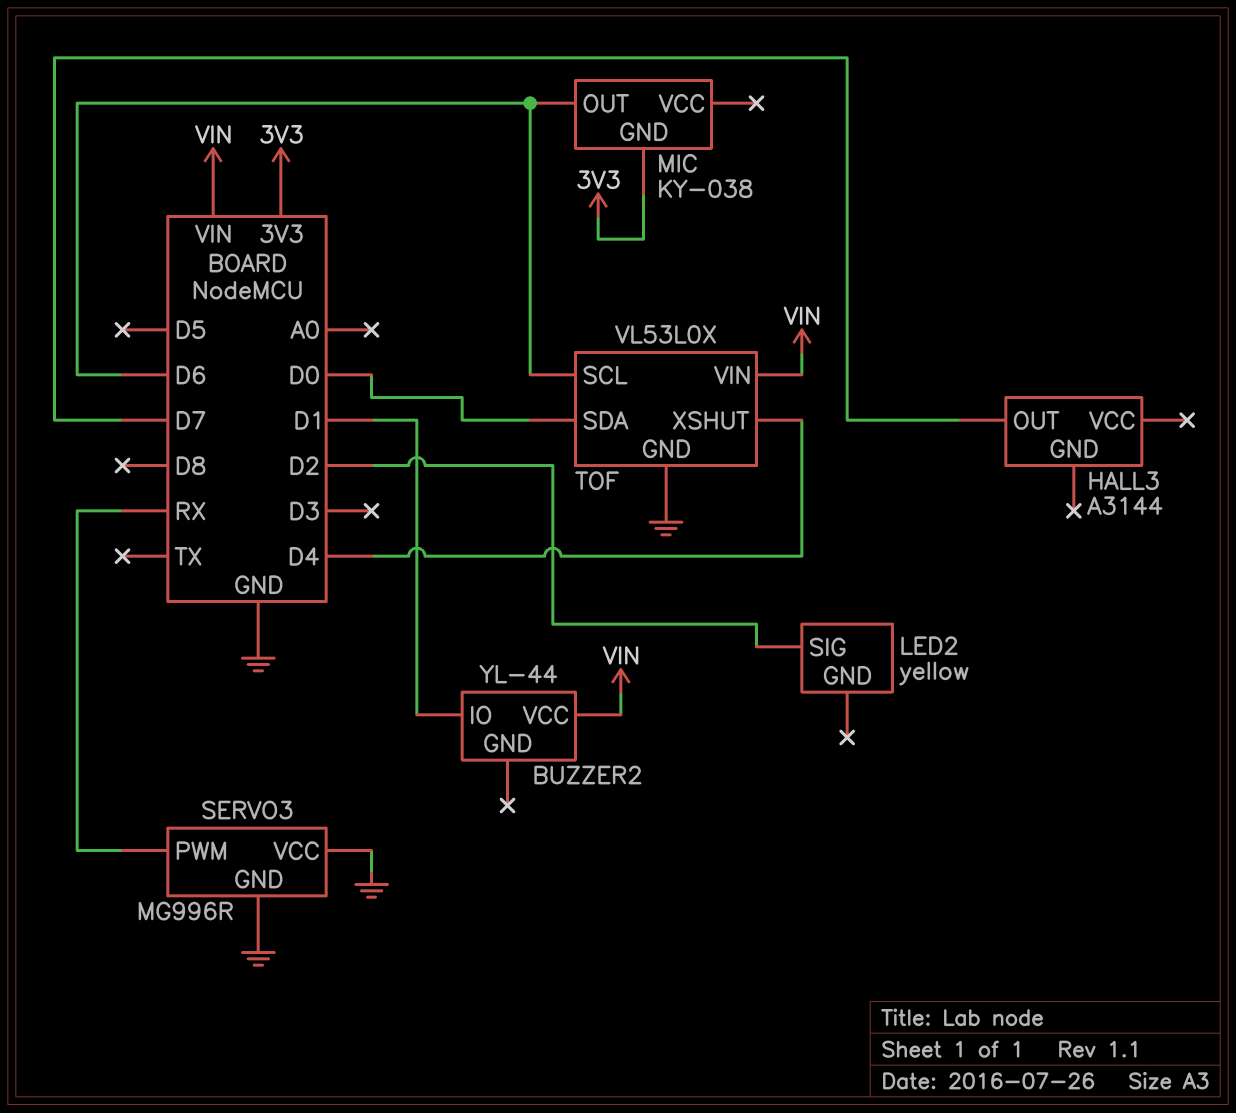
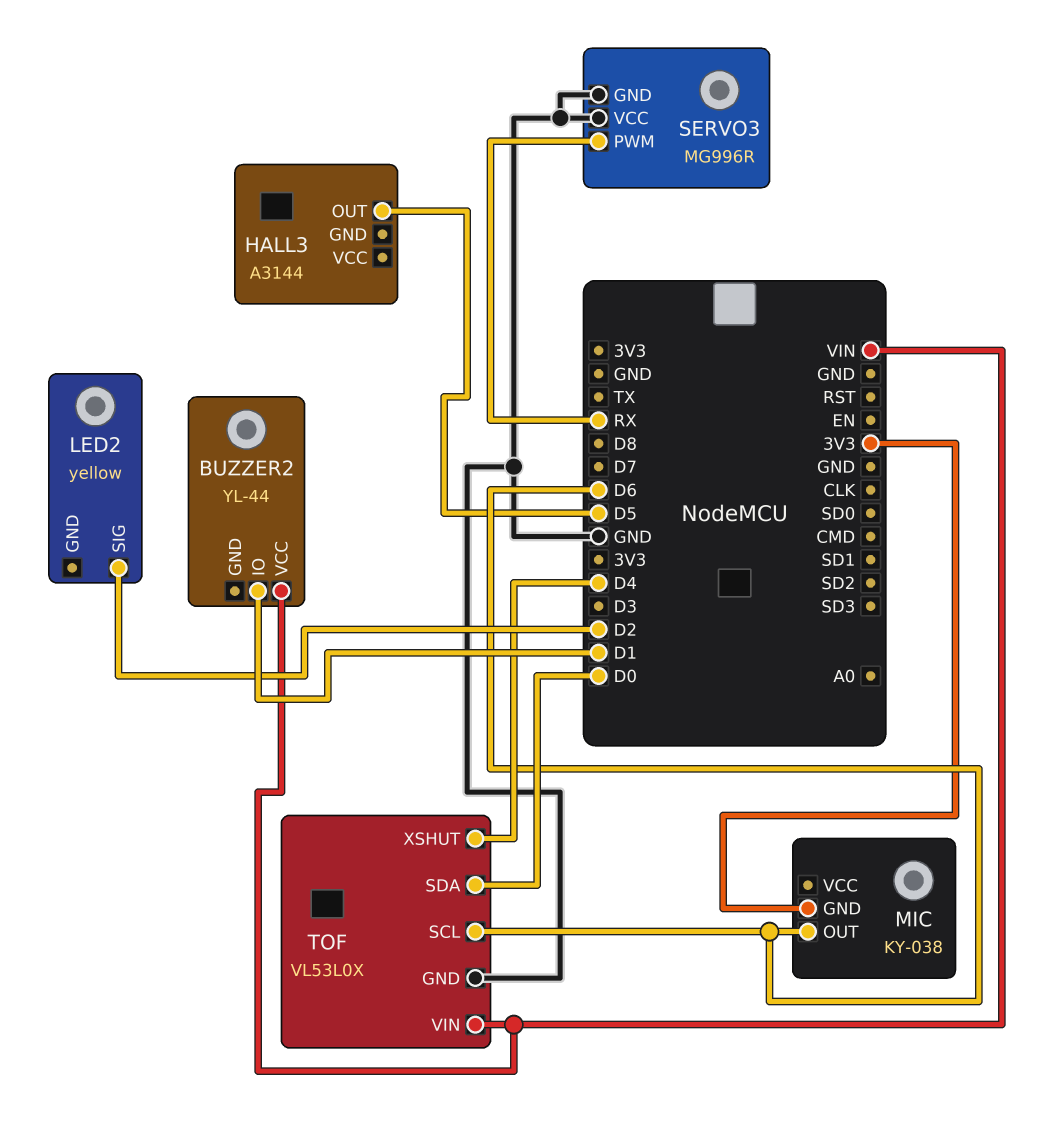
HALL3 pin OUT: D7 -> D5

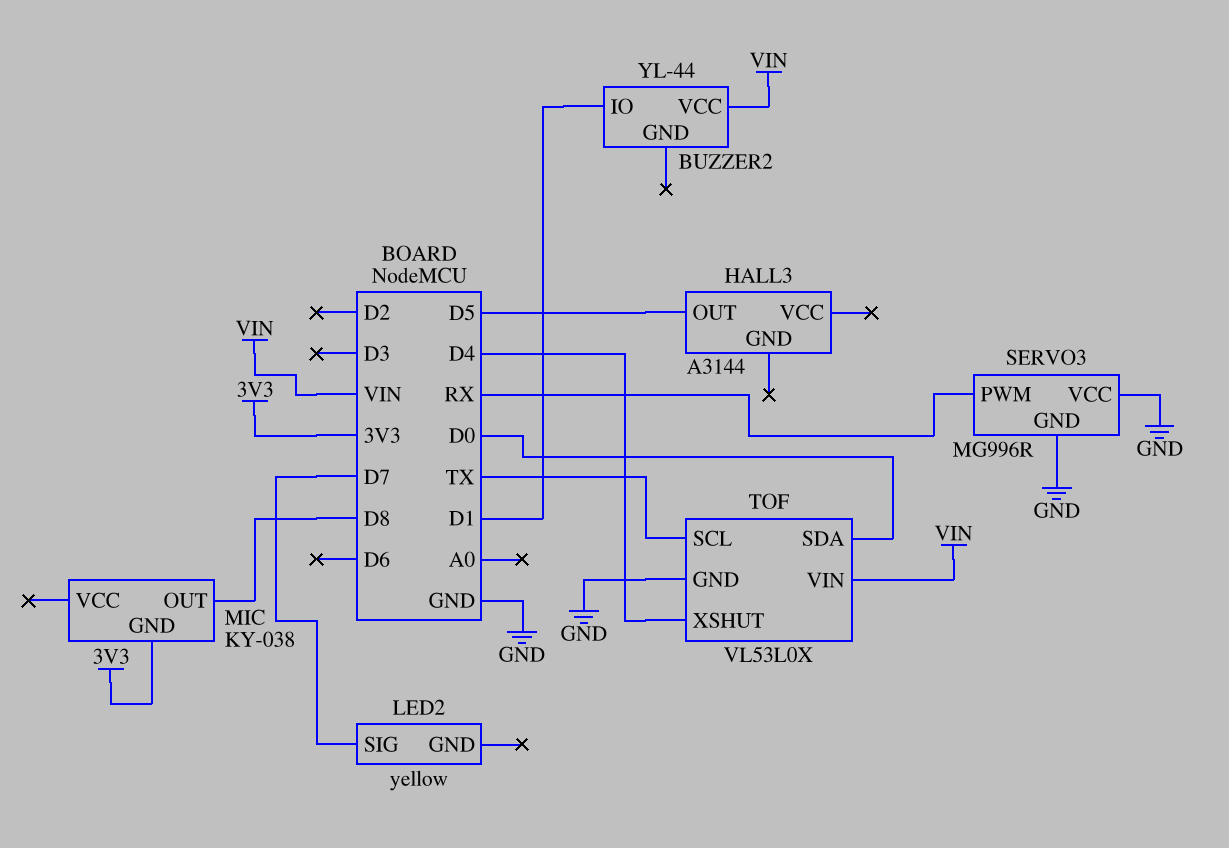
LED2 pin SIG: D2 -> D7
MIC pin OUT: D6 -> D8
TOF pin SCL: D6 -> TX

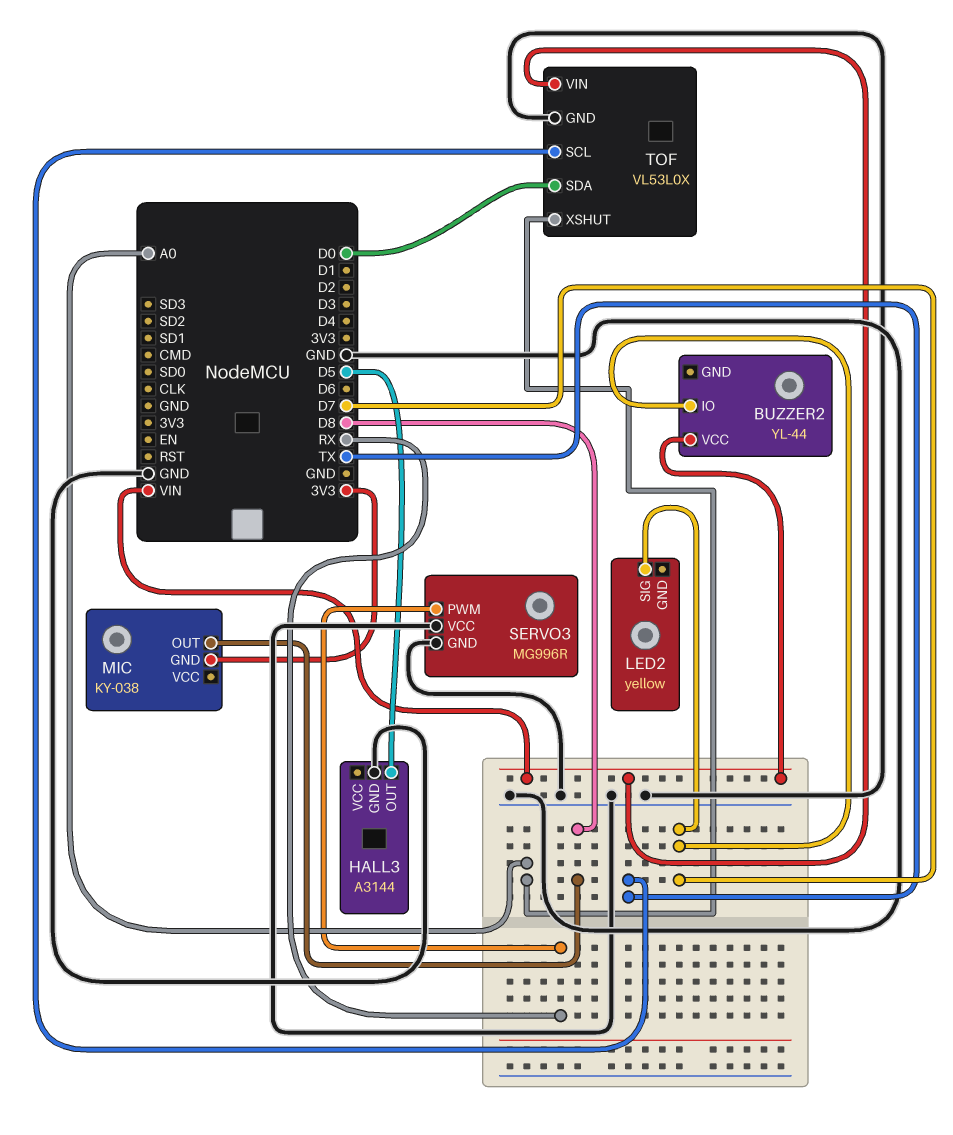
BUZZER2 pin IO: D1 -> D7
HALL3 pin GND: none -> GND
TOF pin XSHUT: D4 -> A0

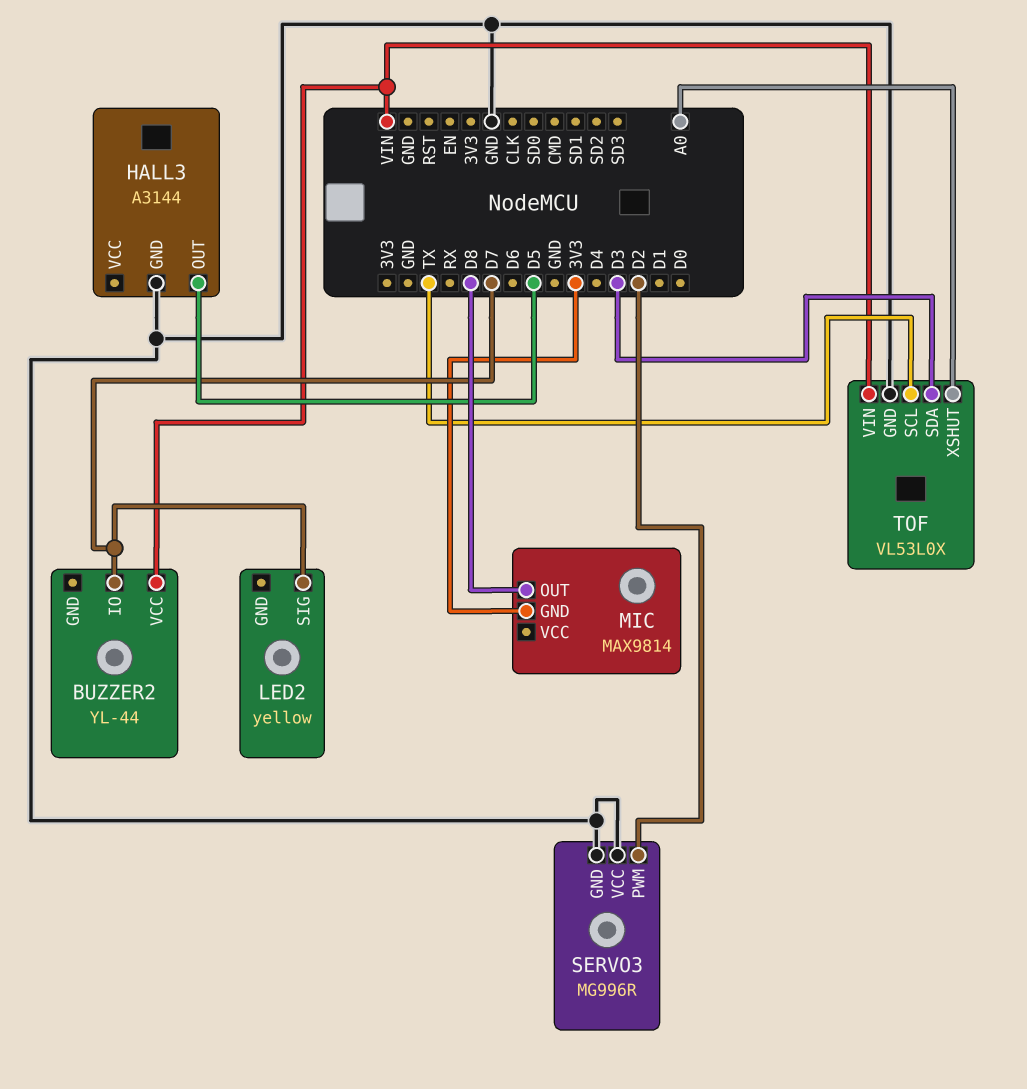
MIC: KY-038 -> MAX9814
SERVO3 pin PWM: RX -> D2
TOF pin SDA: D0 -> D3

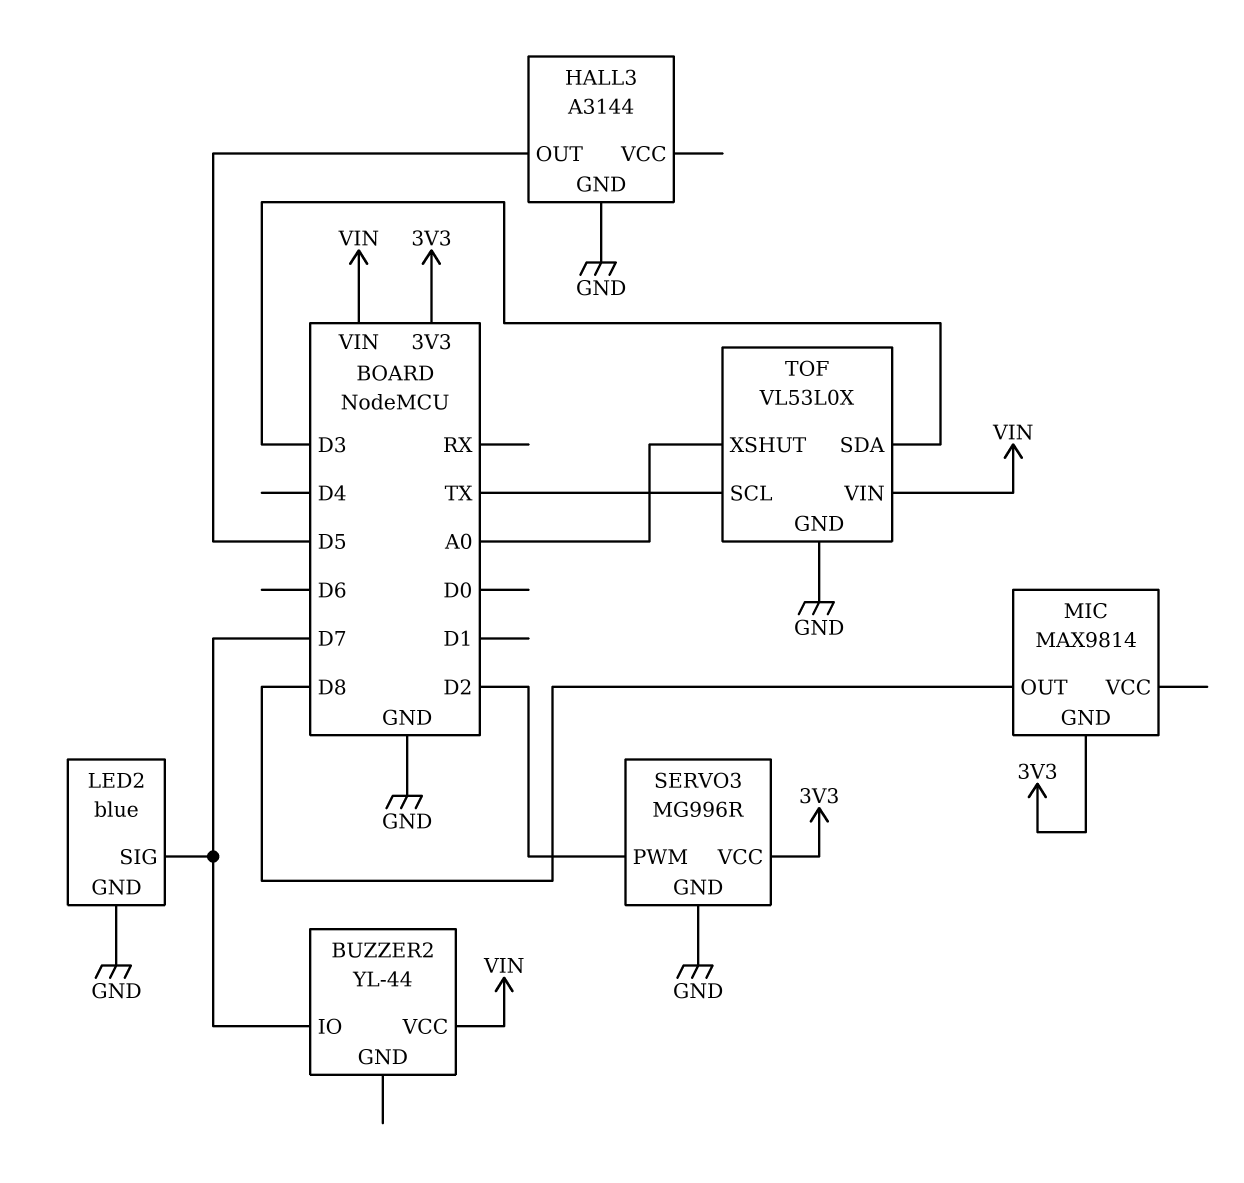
LED2: yellow -> blue
LED2 pin GND: none -> GND
SERVO3 pin VCC: GND -> 3V3

